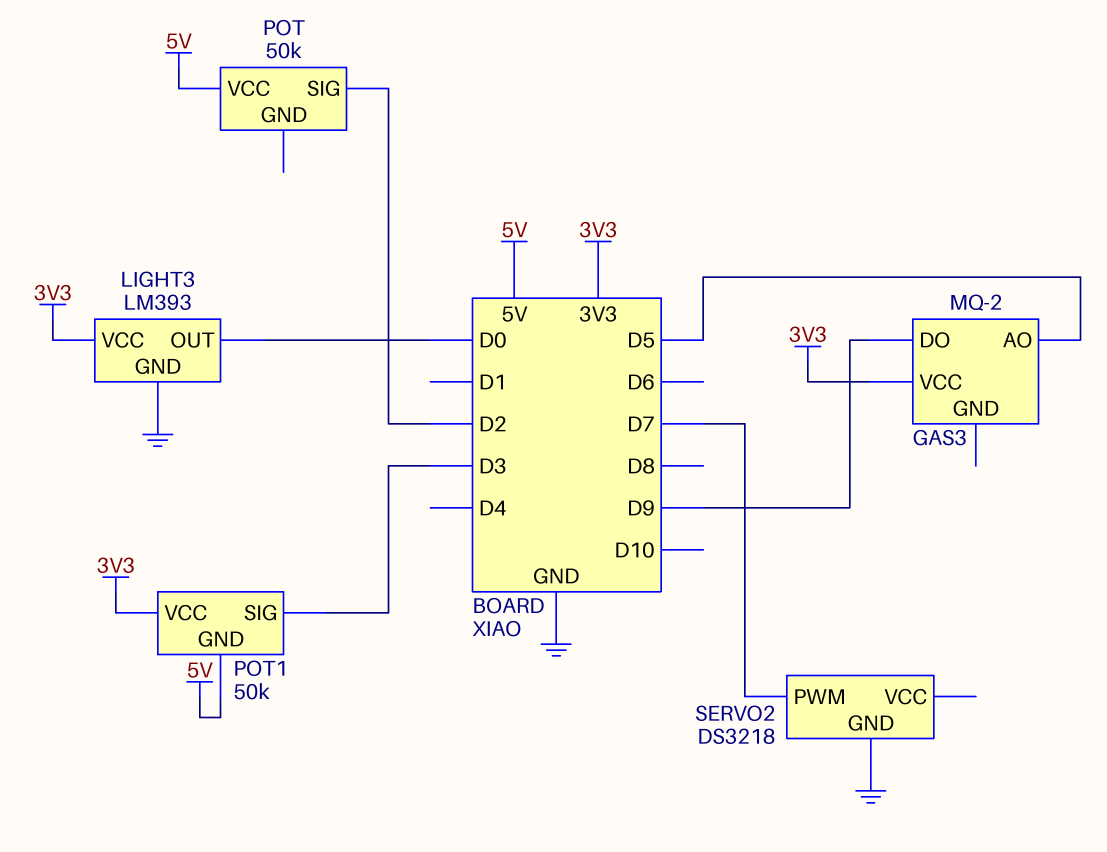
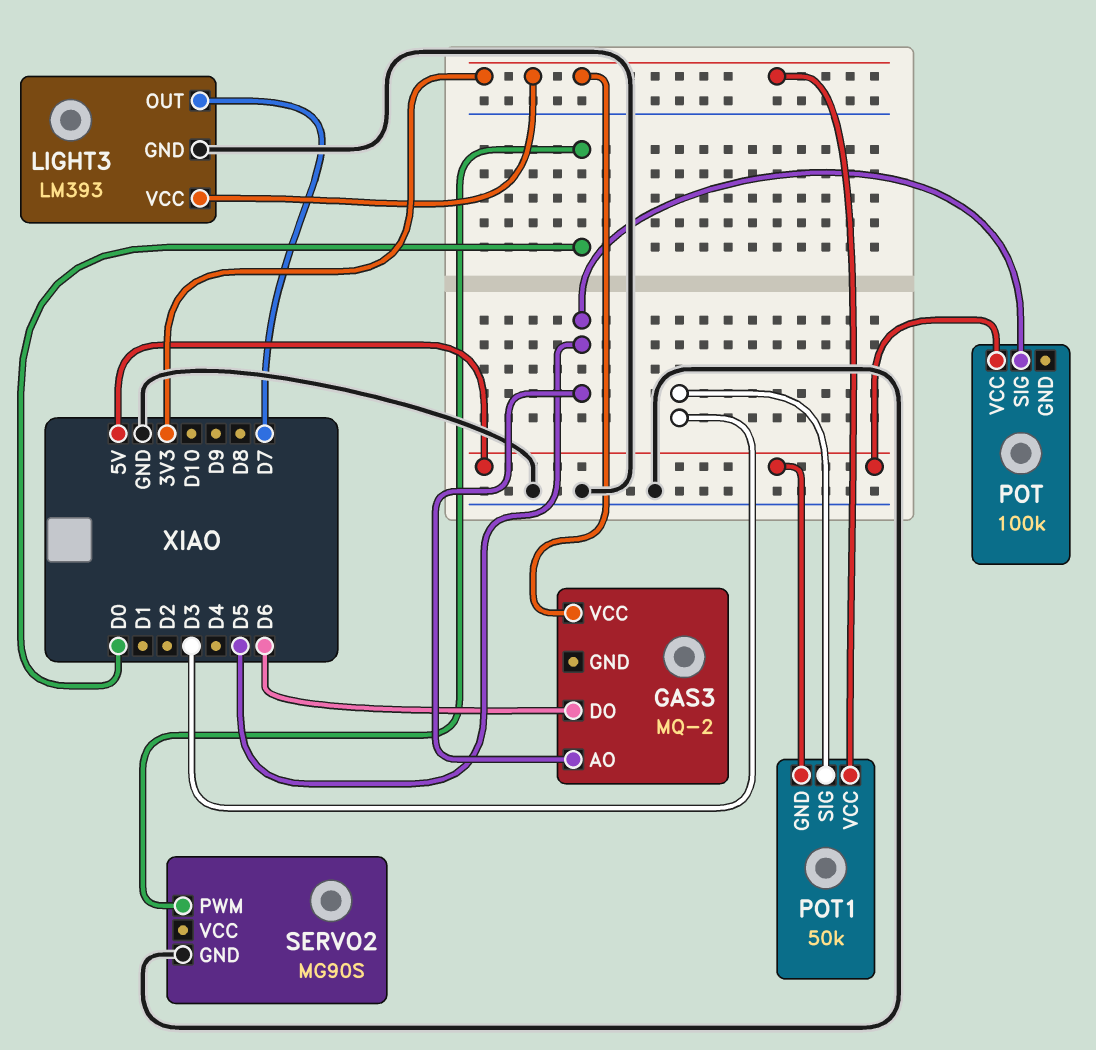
GAS3 pin DO: D9 -> D6
LIGHT3 pin OUT: D0 -> D7
POT: 50k -> 100k
POT pin SIG: D2 -> D5
SERVO2: DS3218 -> MG90S
SERVO2 pin PWM: D7 -> D0

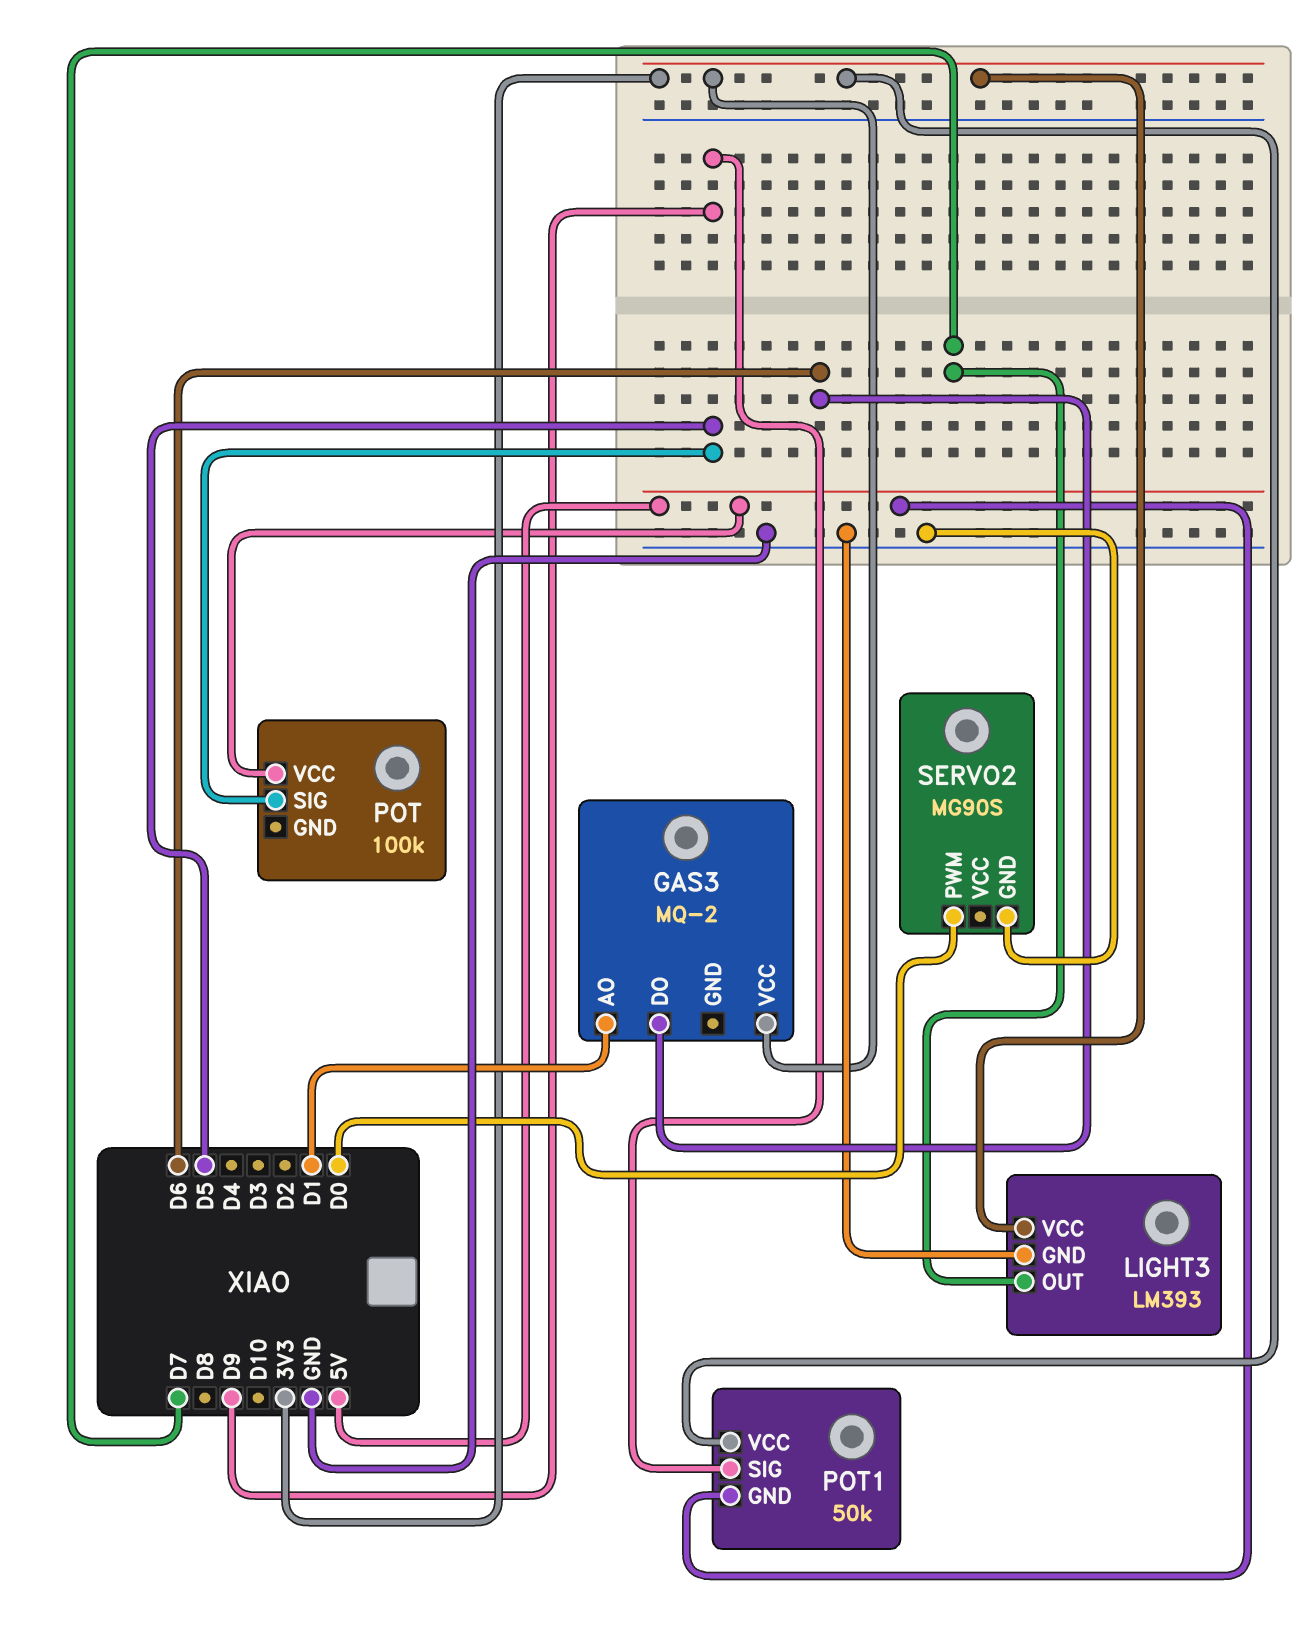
GAS3 pin AO: D5 -> D1
POT1 pin SIG: D3 -> D9

